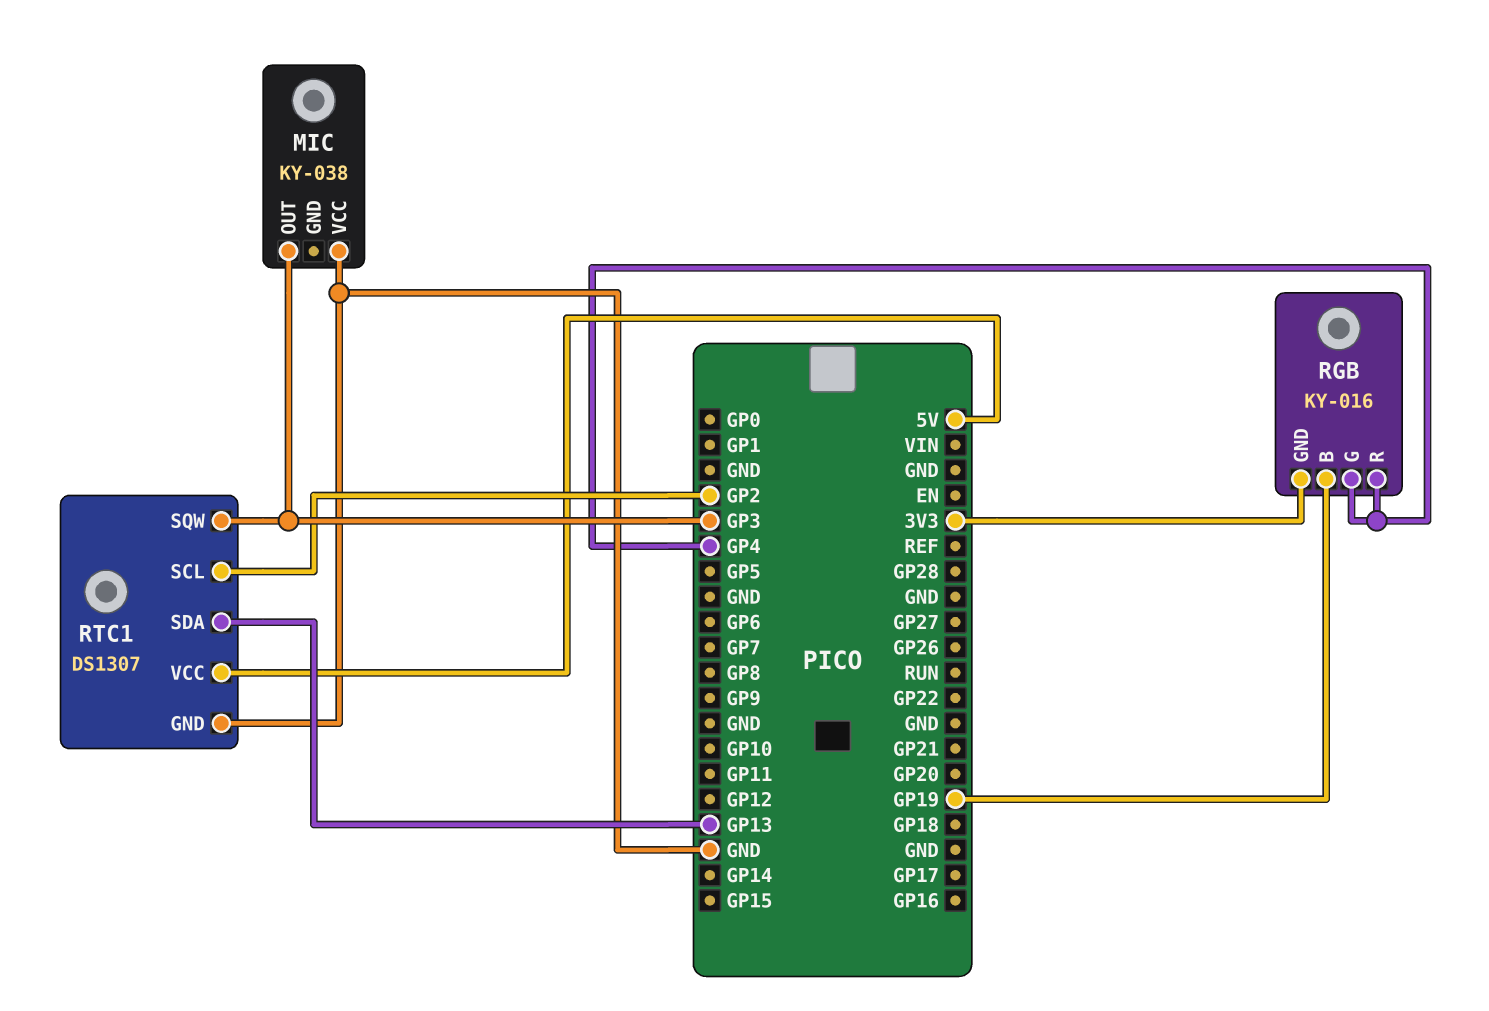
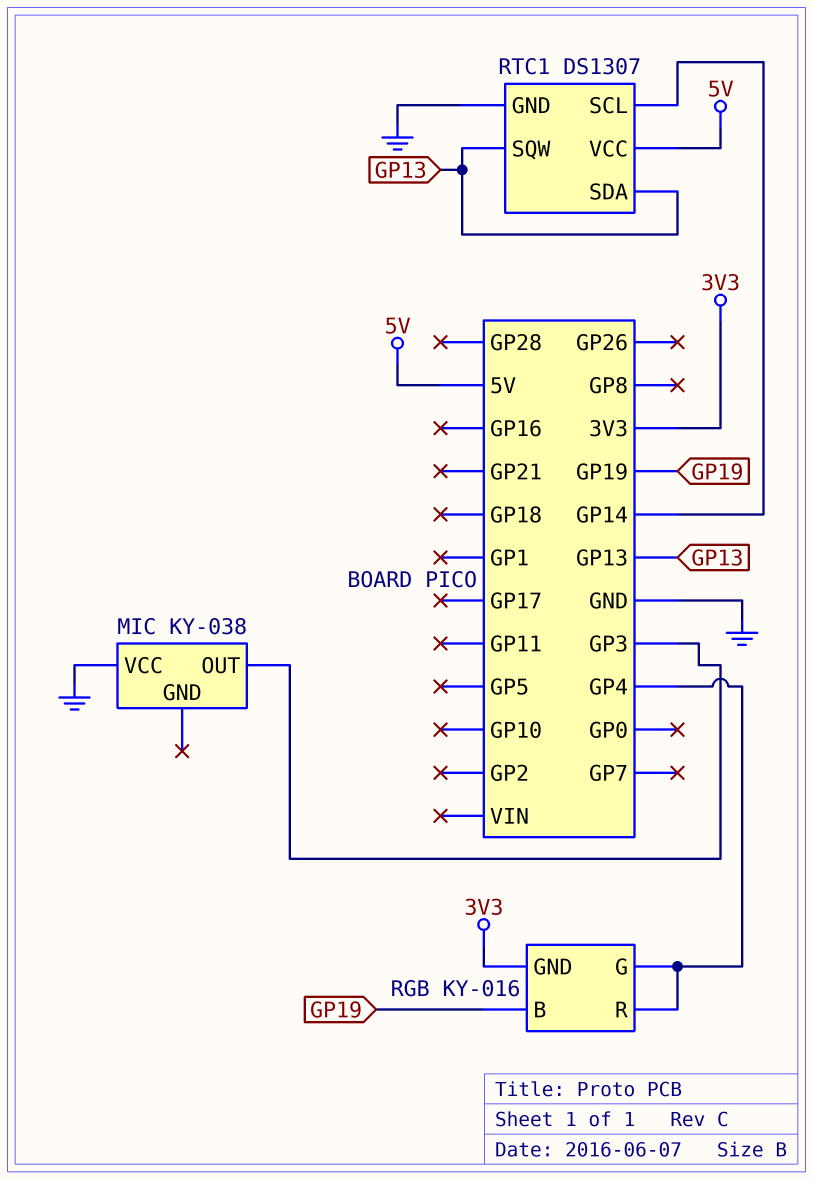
RTC1 pin SCL: GP2 -> GP14
RTC1 pin SQW: GP3 -> GP13

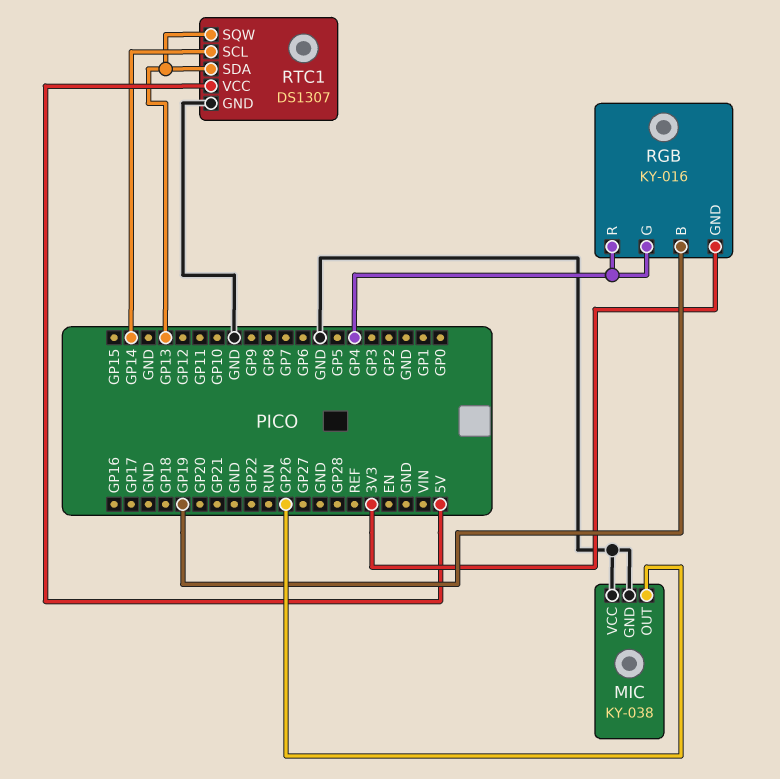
MIC pin GND: none -> GND
MIC pin OUT: GP3 -> GP26

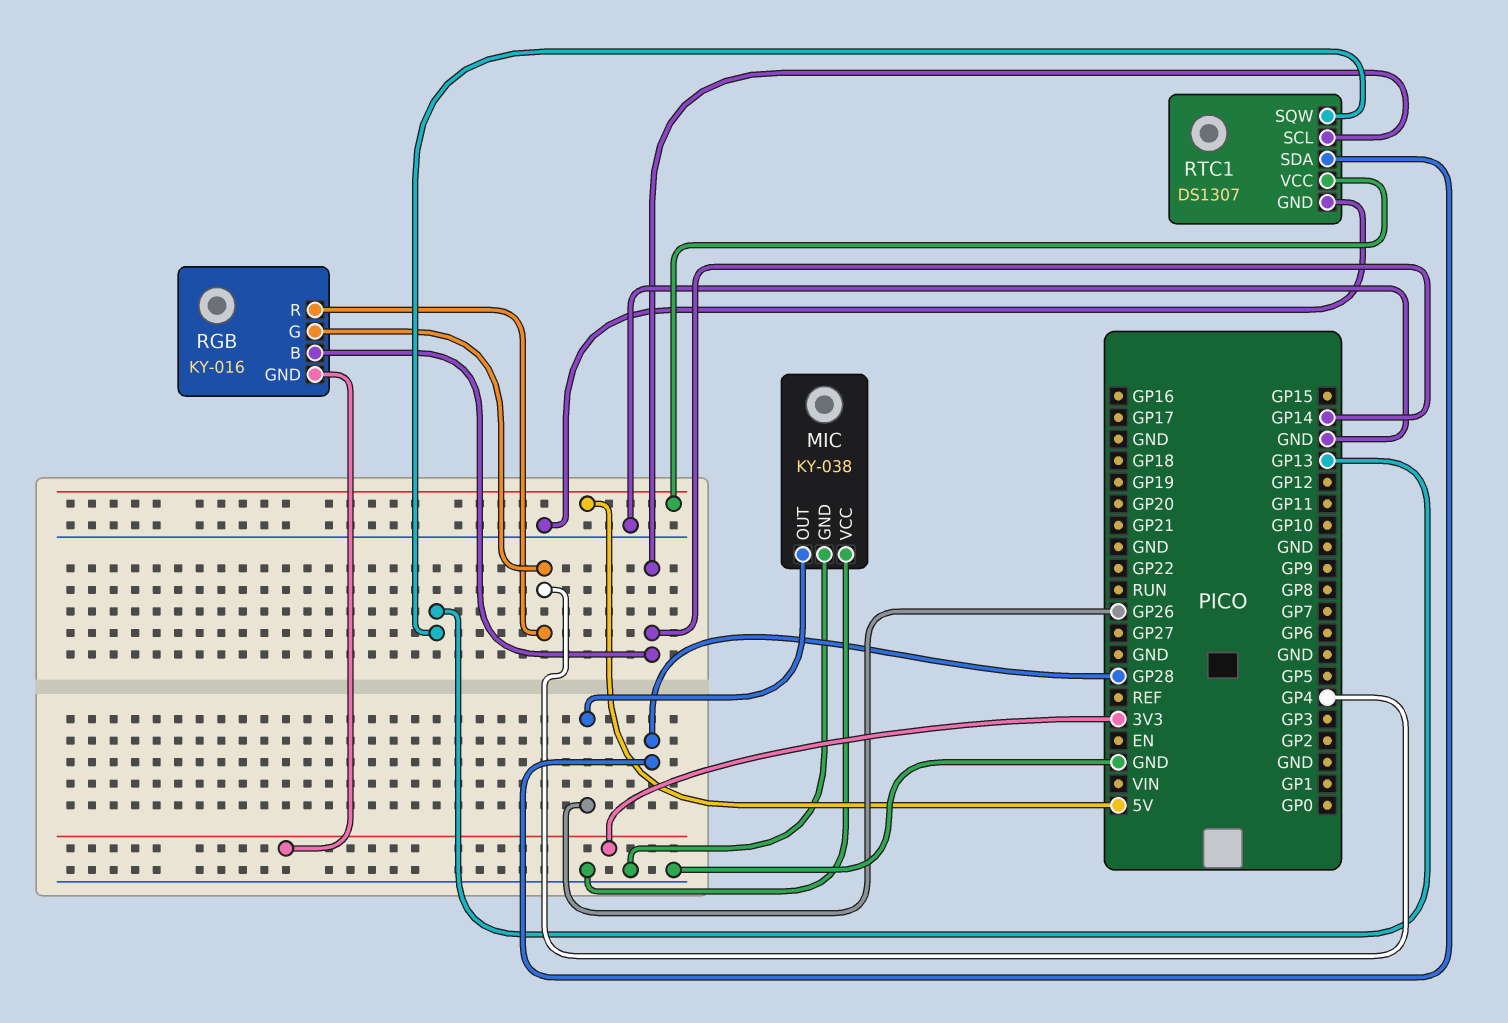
RGB pin B: GP19 -> GP14
RTC1 pin SDA: GP13 -> GP28

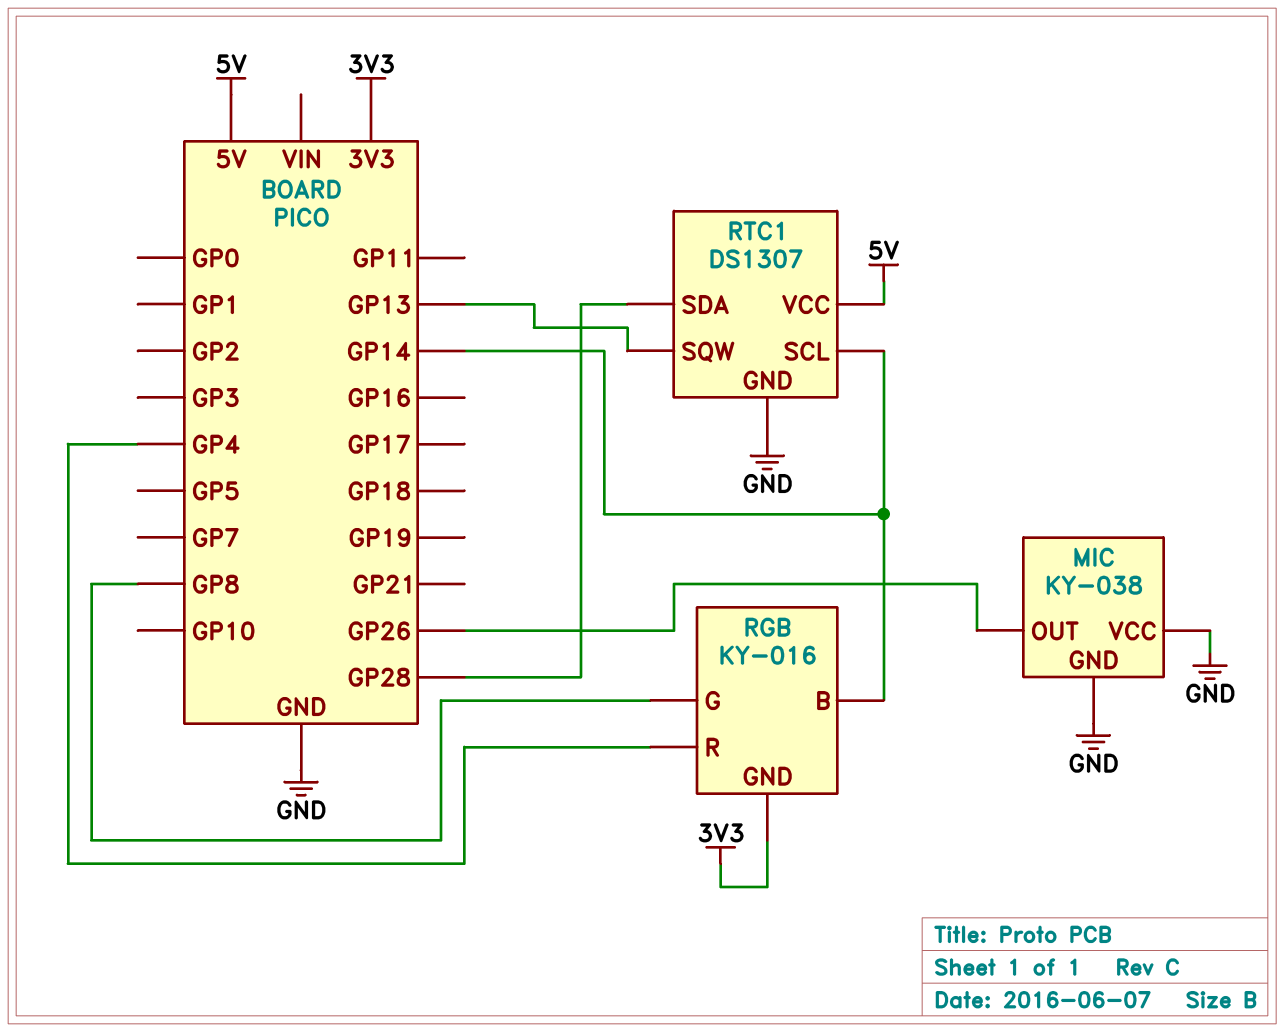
RGB pin G: GP4 -> GP8

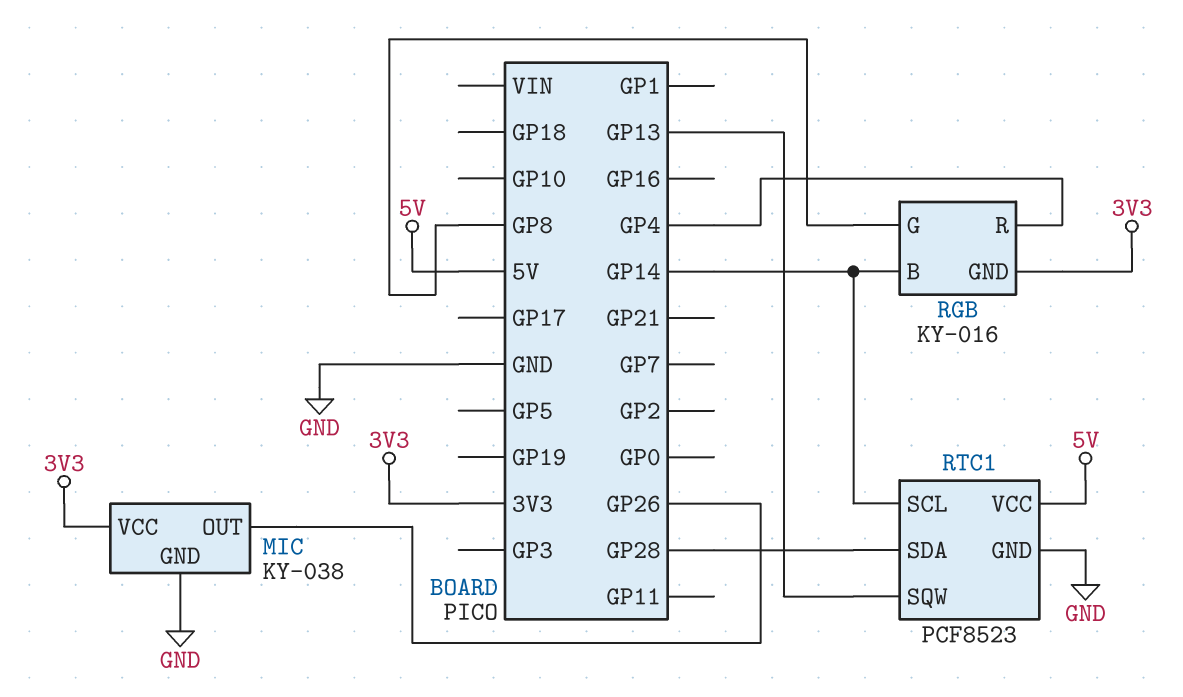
MIC pin VCC: GND -> 3V3
RTC1: DS1307 -> PCF8523

